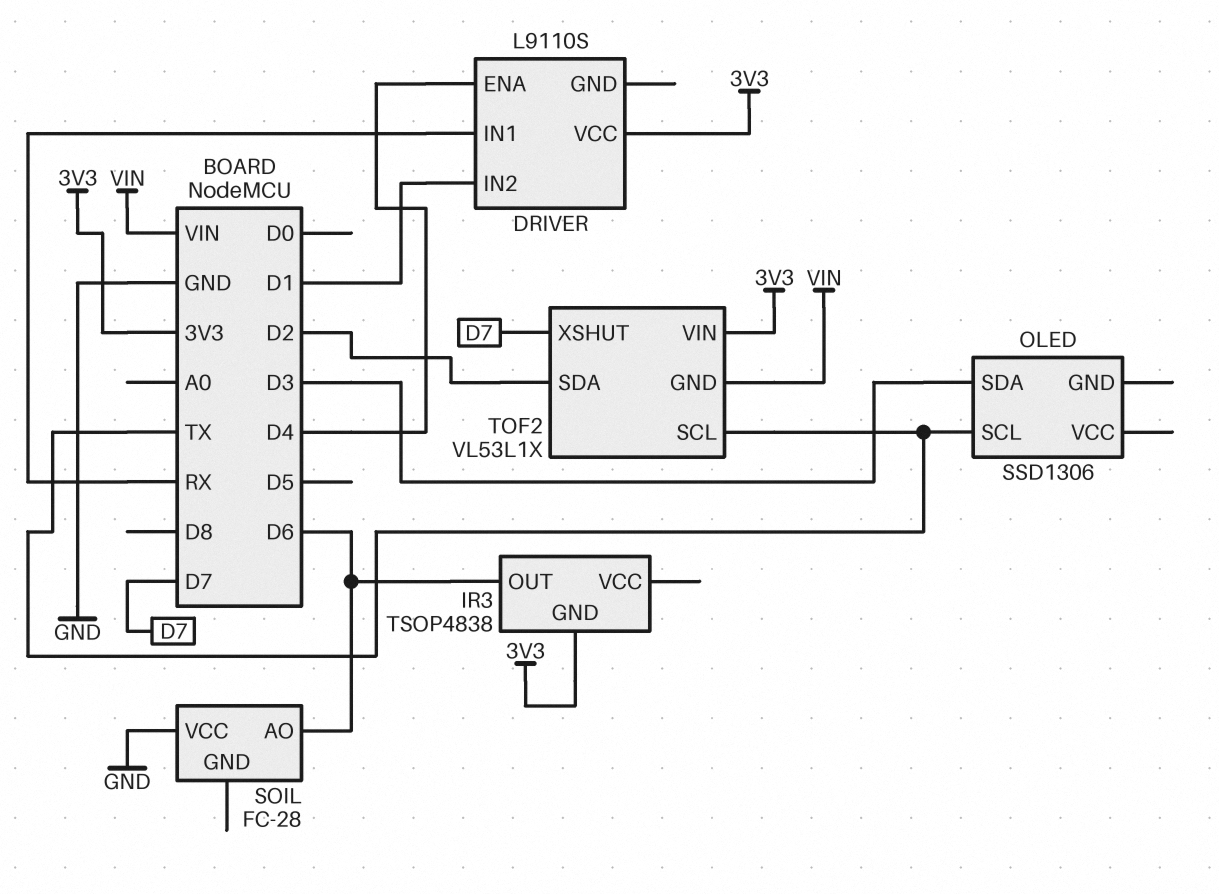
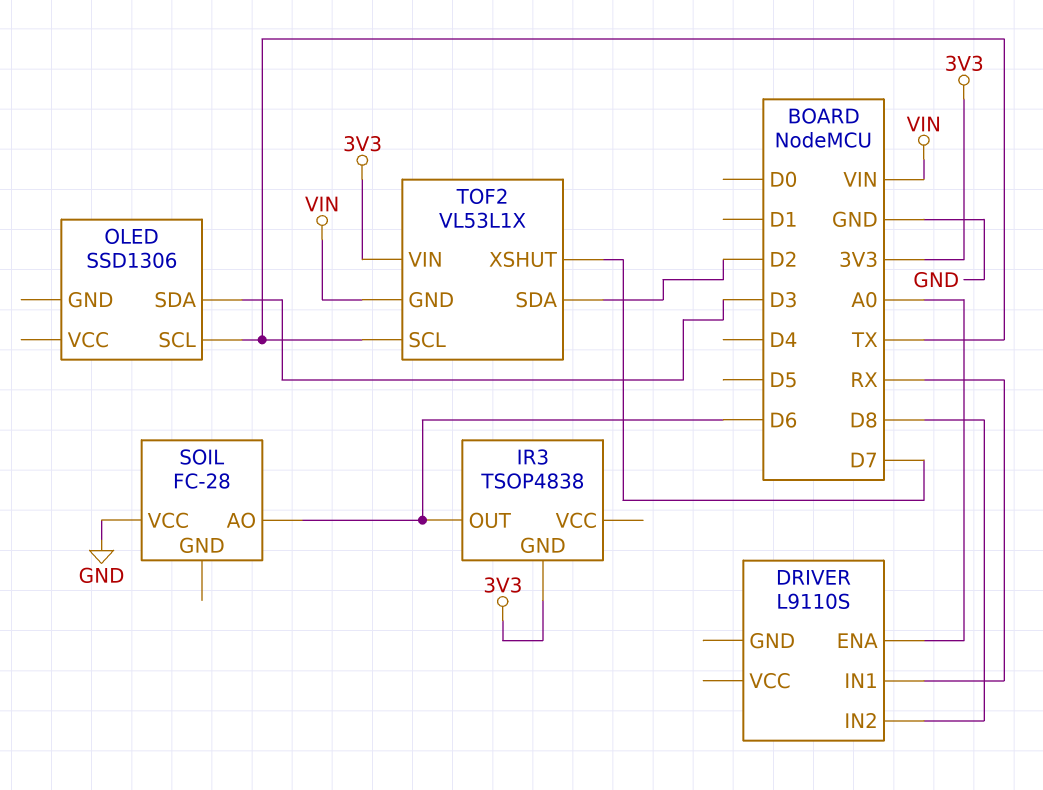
DRIVER pin ENA: D4 -> A0
DRIVER pin IN2: D1 -> D8
DRIVER pin VCC: 3V3 -> none

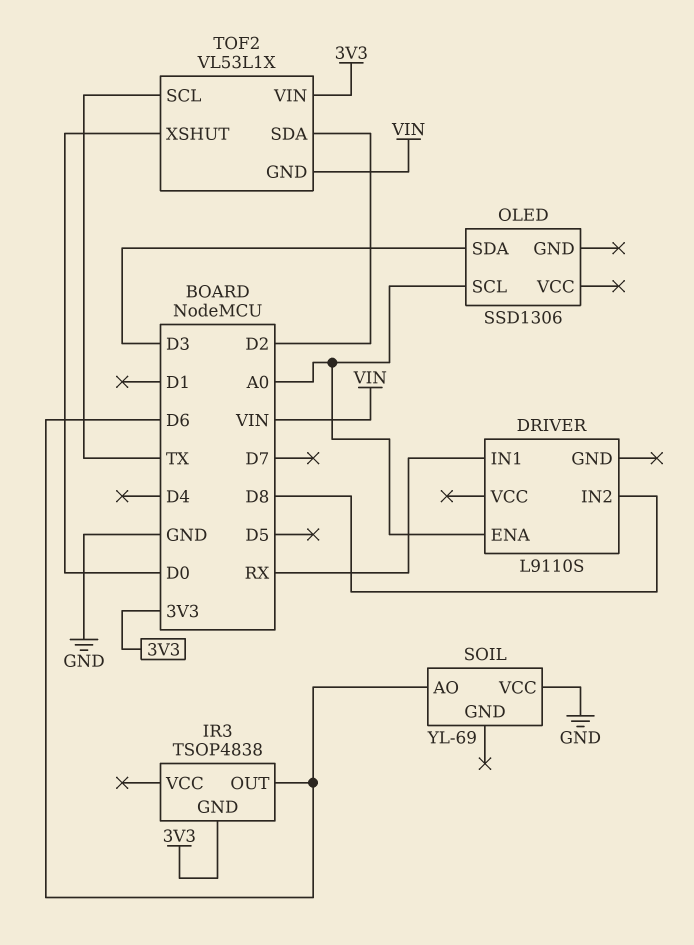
OLED pin SCL: TX -> A0
SOIL: FC-28 -> YL-69
TOF2 pin XSHUT: D7 -> D0

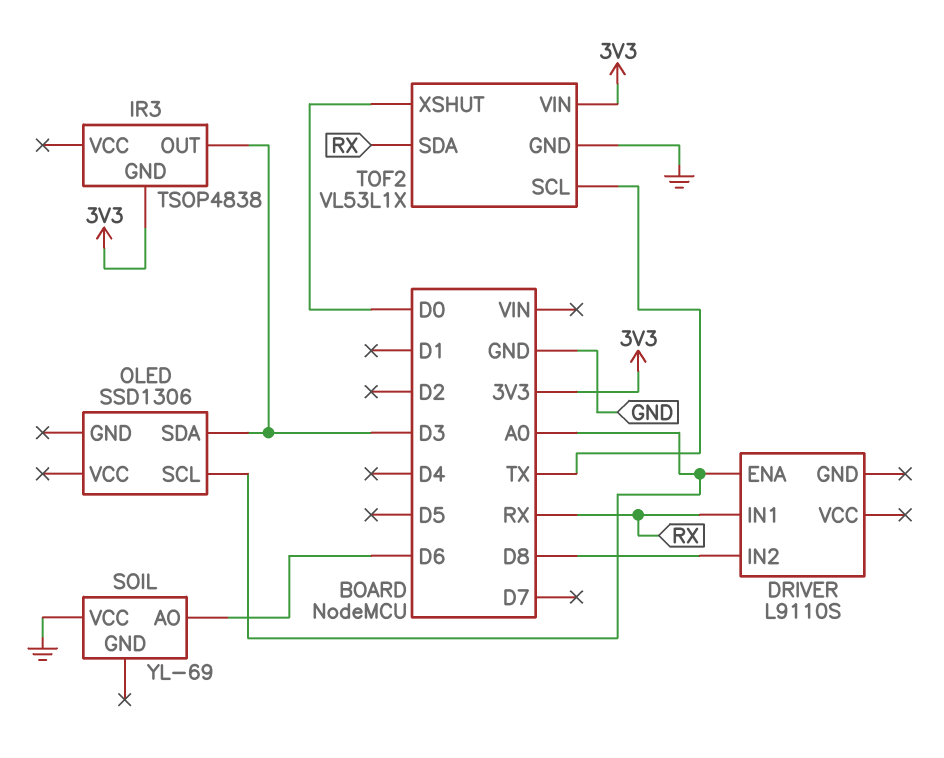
IR3 pin OUT: D6 -> D3
TOF2 pin GND: VIN -> GND
TOF2 pin SDA: D2 -> RX

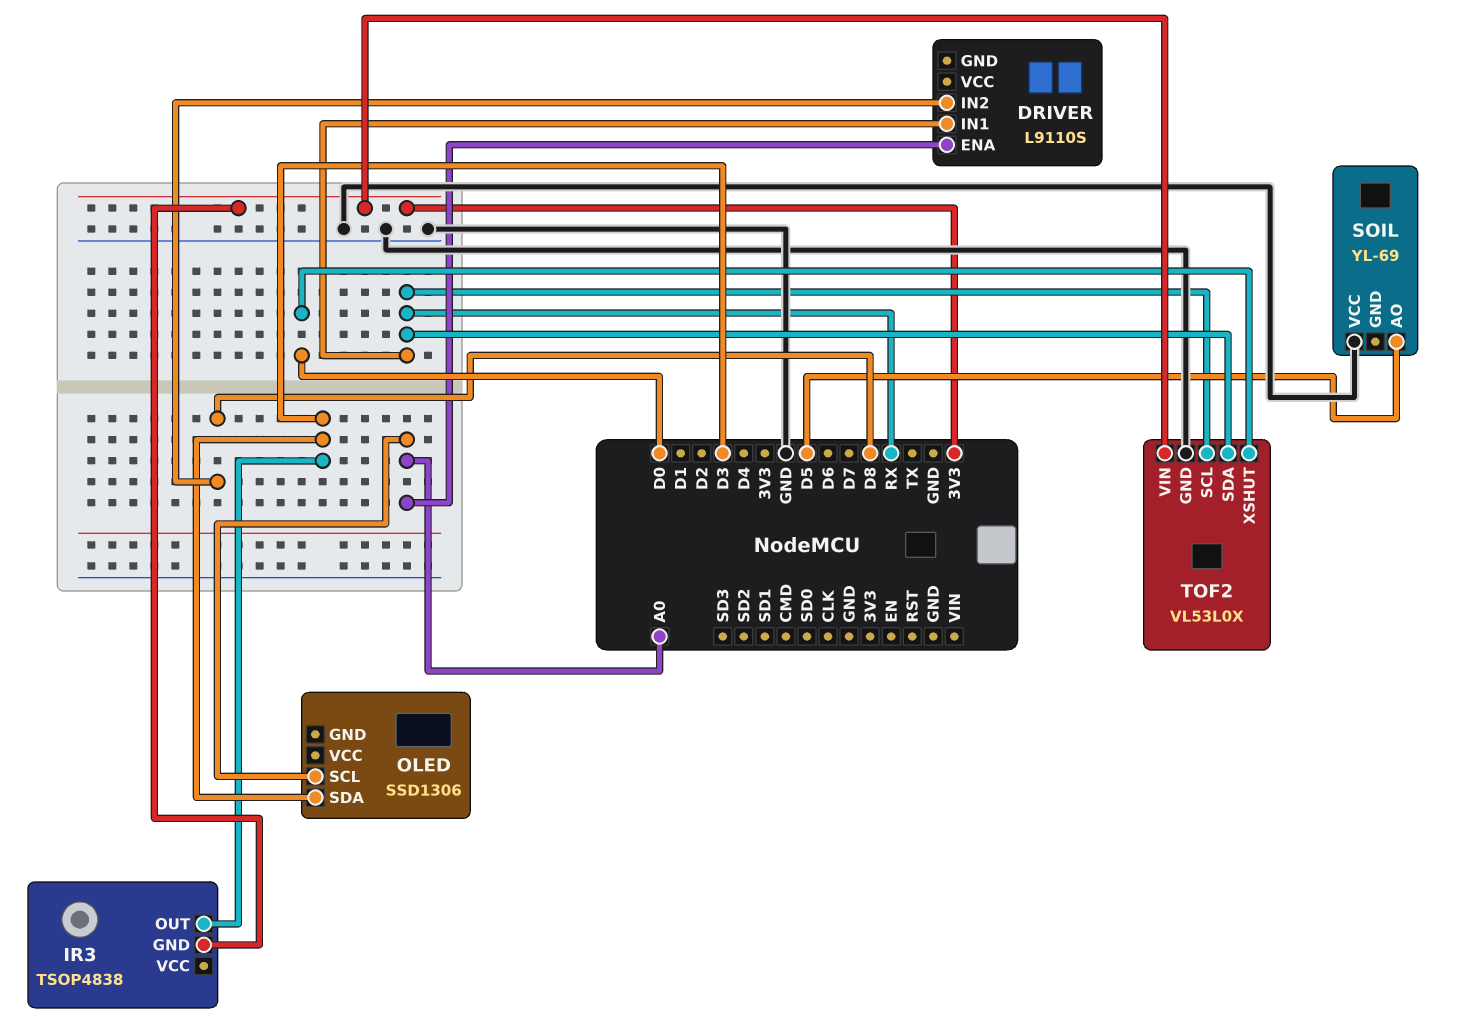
SOIL pin AO: D6 -> D5
TOF2: VL53L1X -> VL53L0X
TOF2 pin SCL: TX -> RX

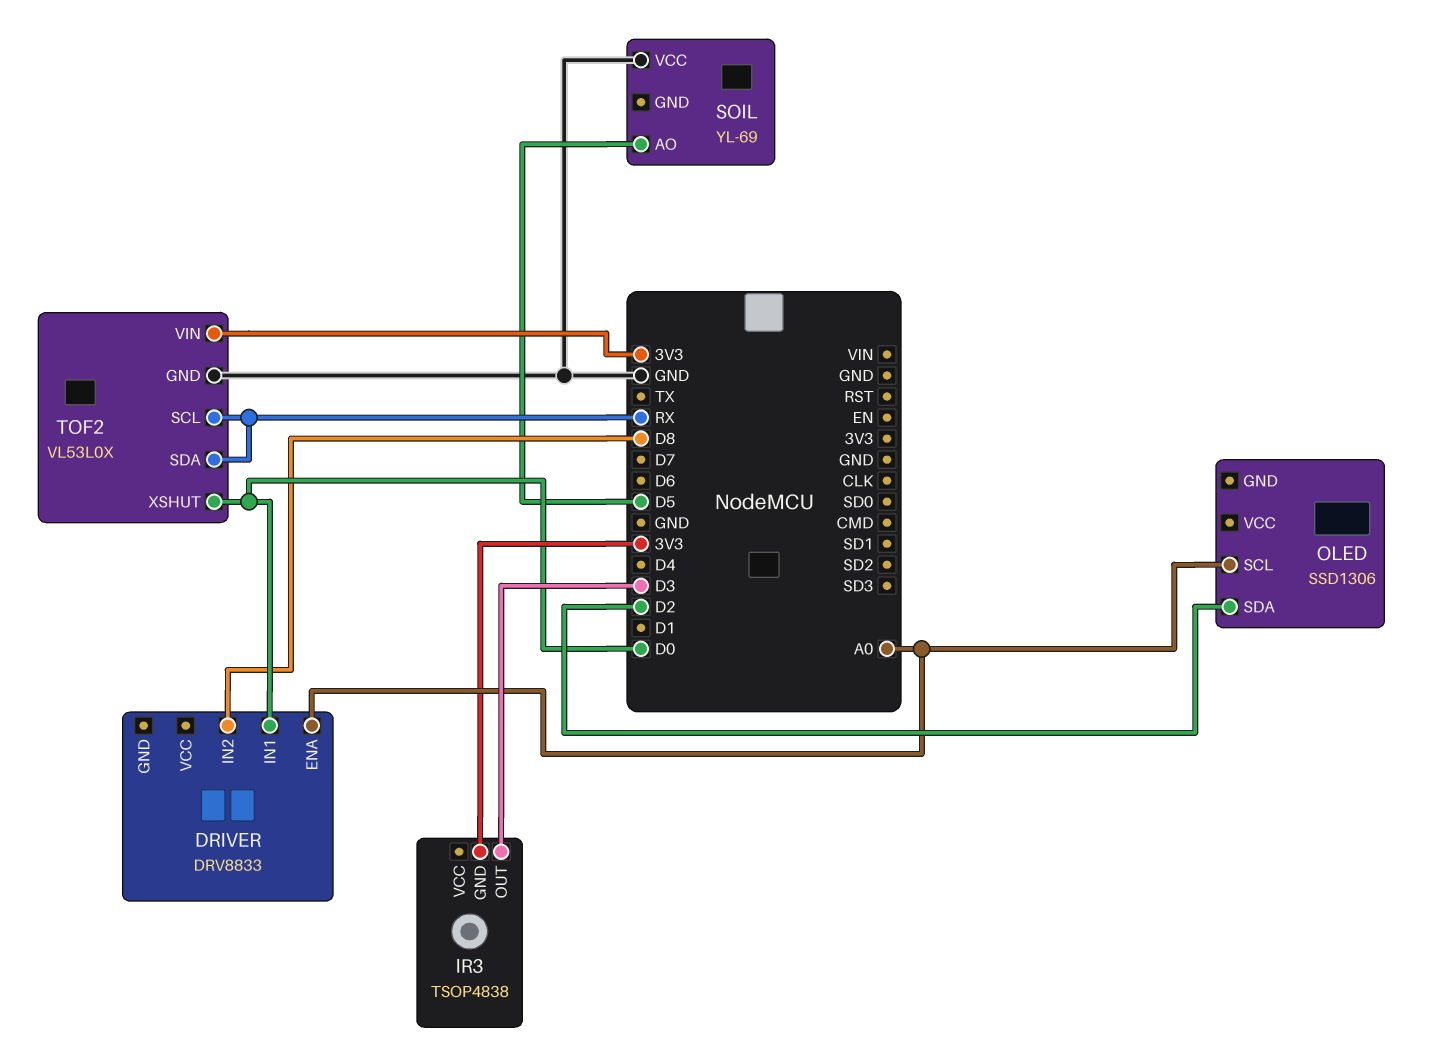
DRIVER: L9110S -> DRV8833
DRIVER pin IN1: RX -> D0
OLED pin SDA: D3 -> D2

